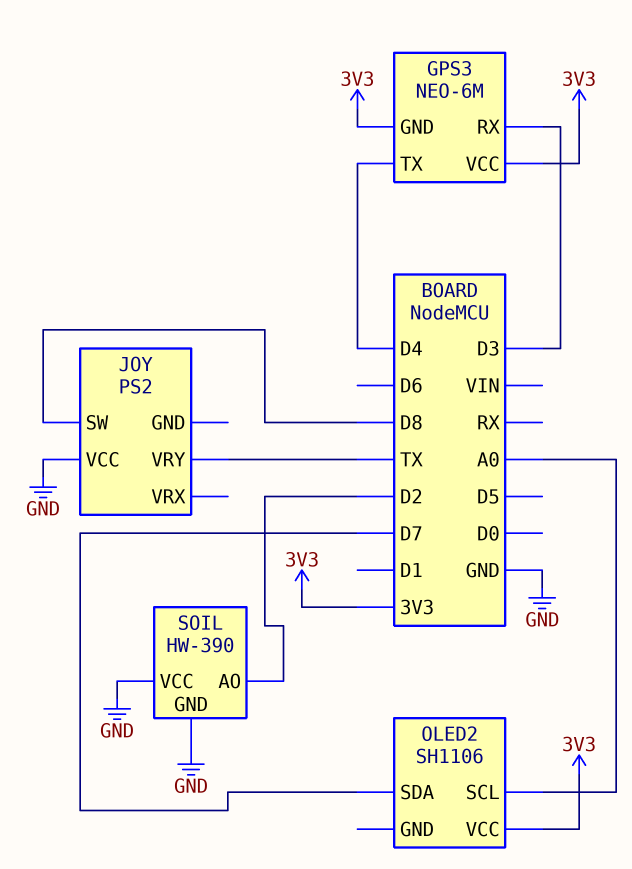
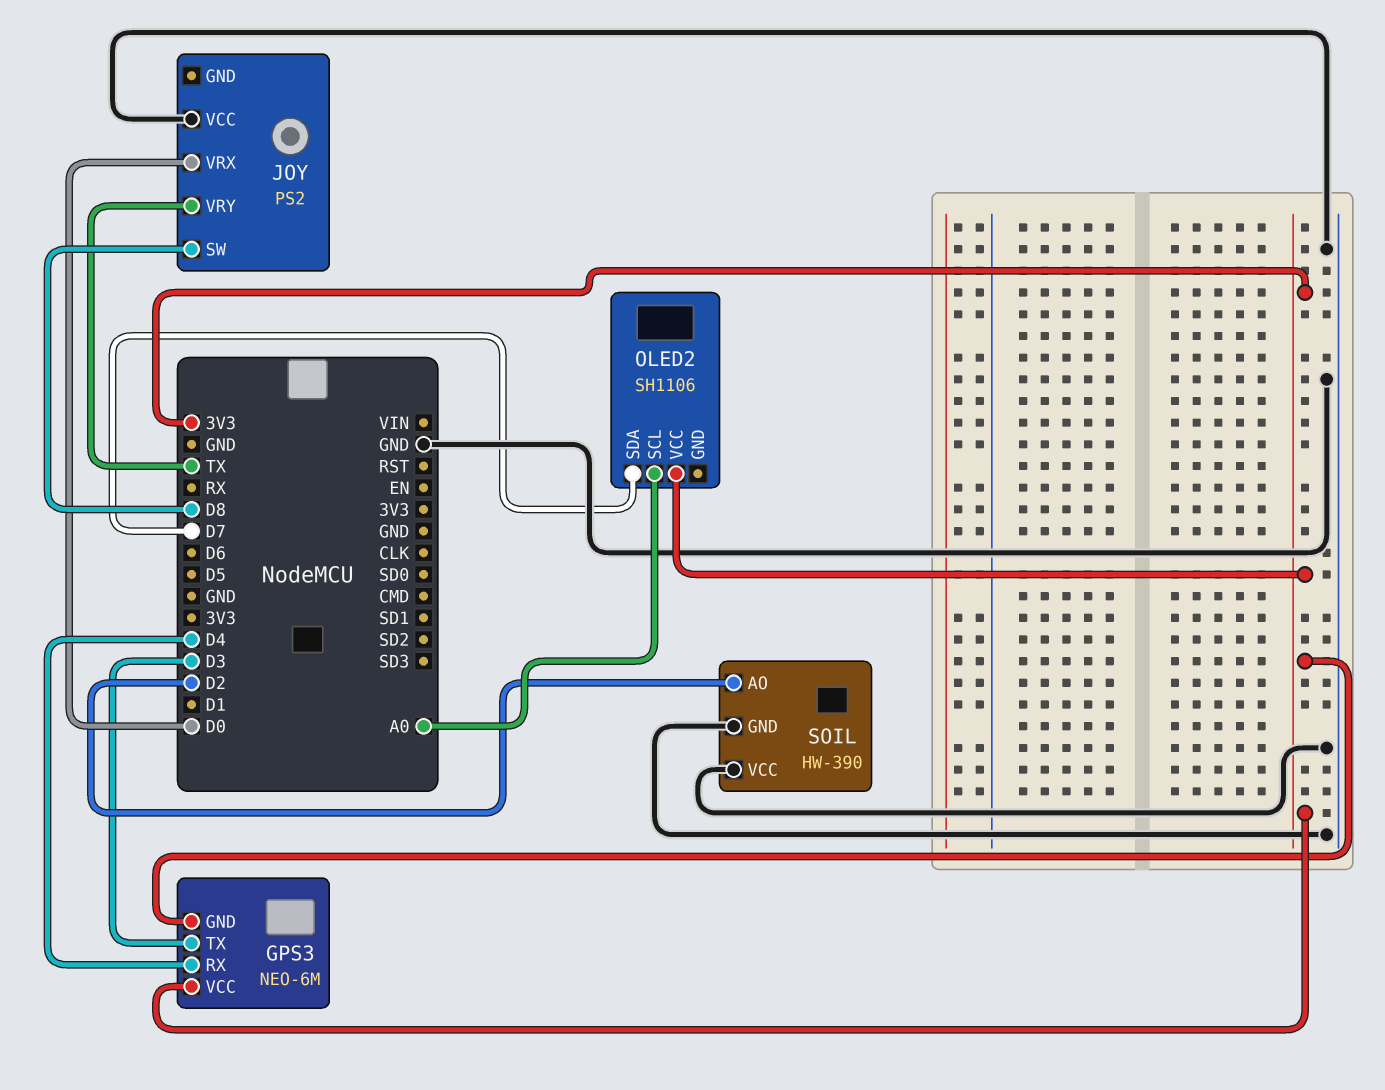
GPS3 pin RX: D3 -> D4
GPS3 pin TX: D4 -> D3
JOY pin VRX: none -> D0

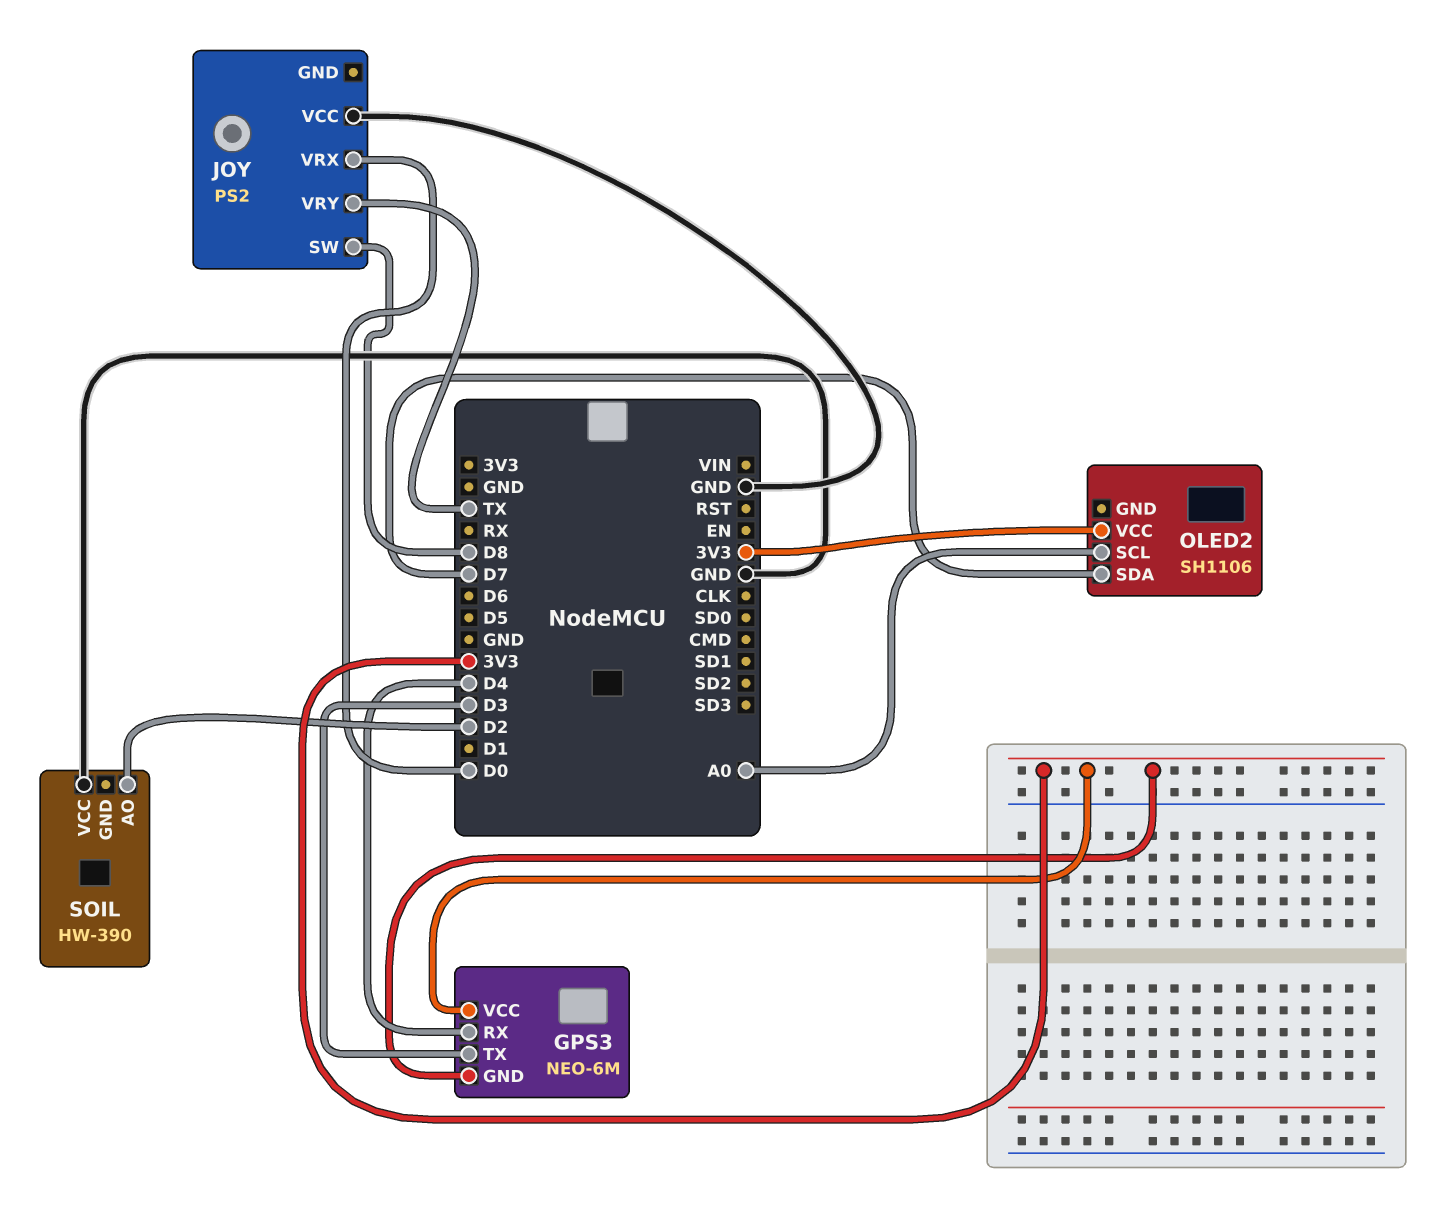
SOIL pin GND: GND -> none

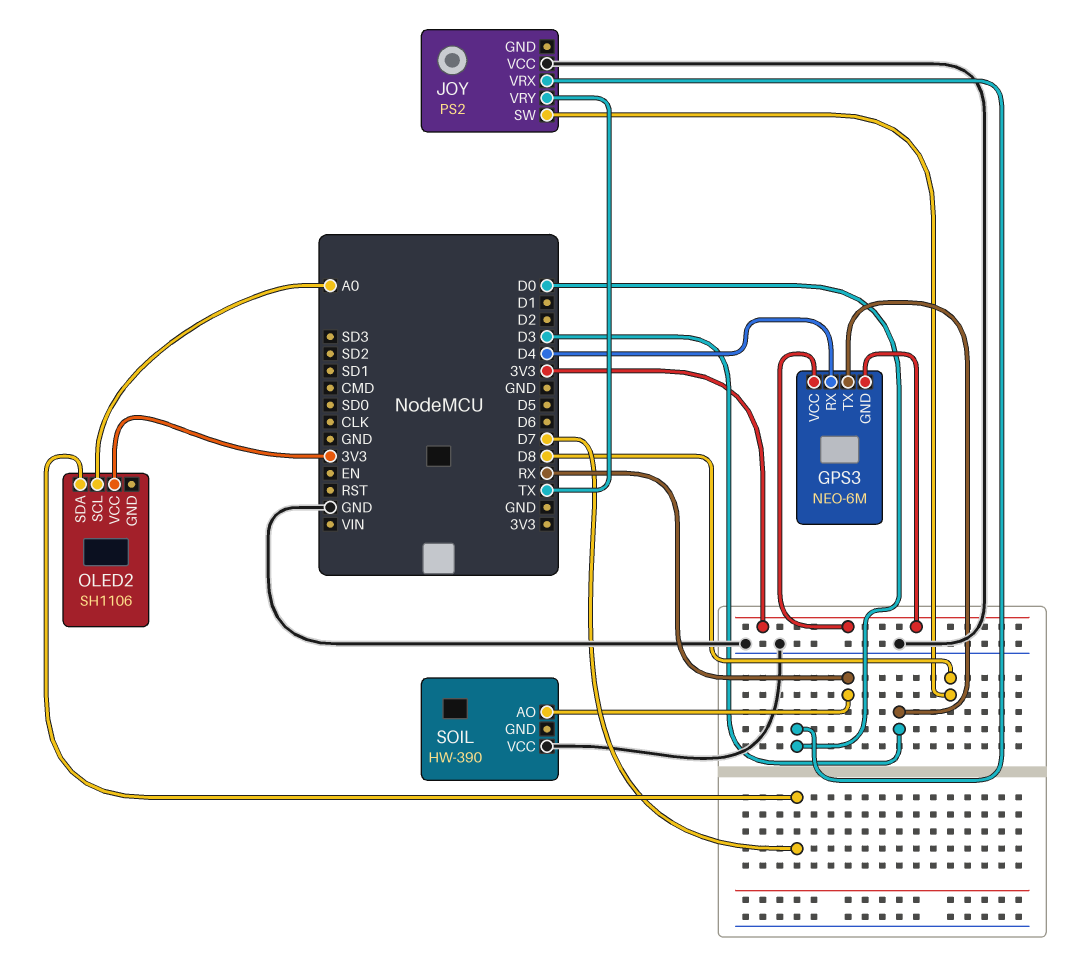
SOIL pin AO: D2 -> RX

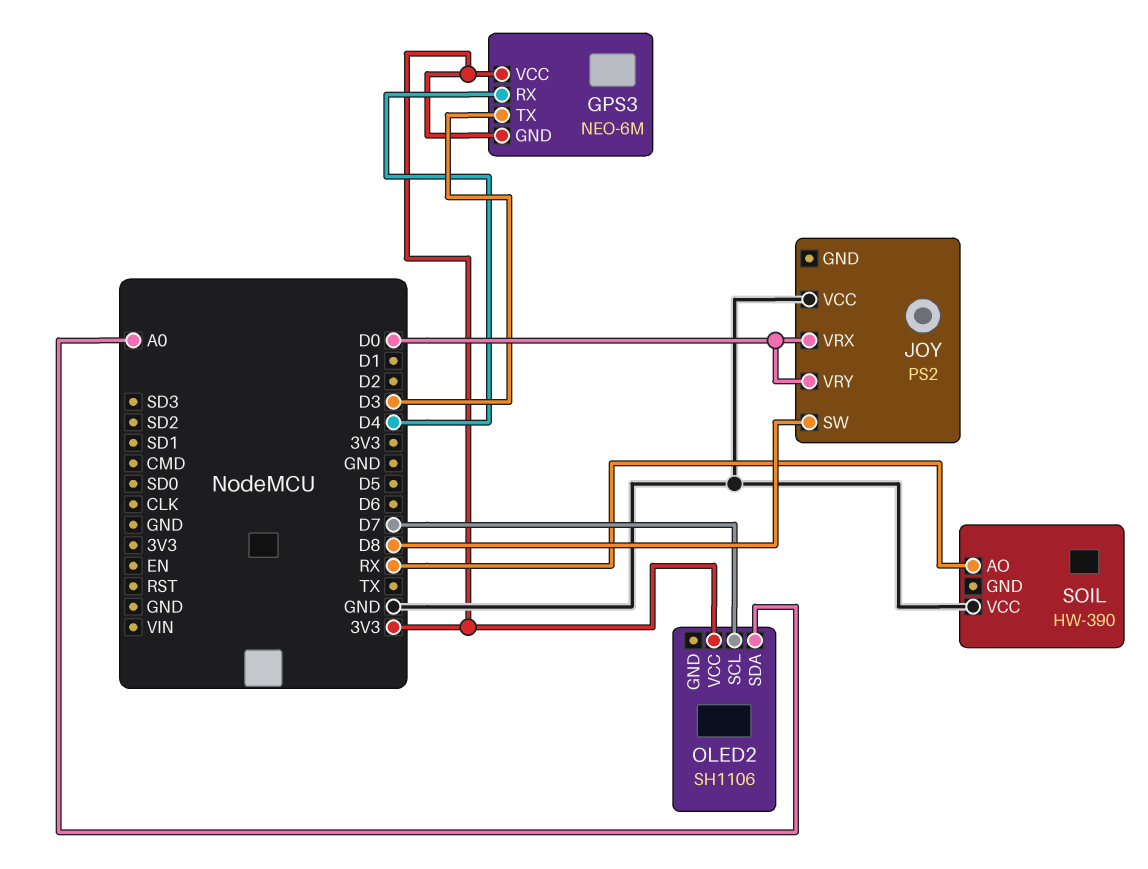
JOY pin VRY: TX -> D0
OLED2 pin SCL: A0 -> D7
OLED2 pin SDA: D7 -> A0

